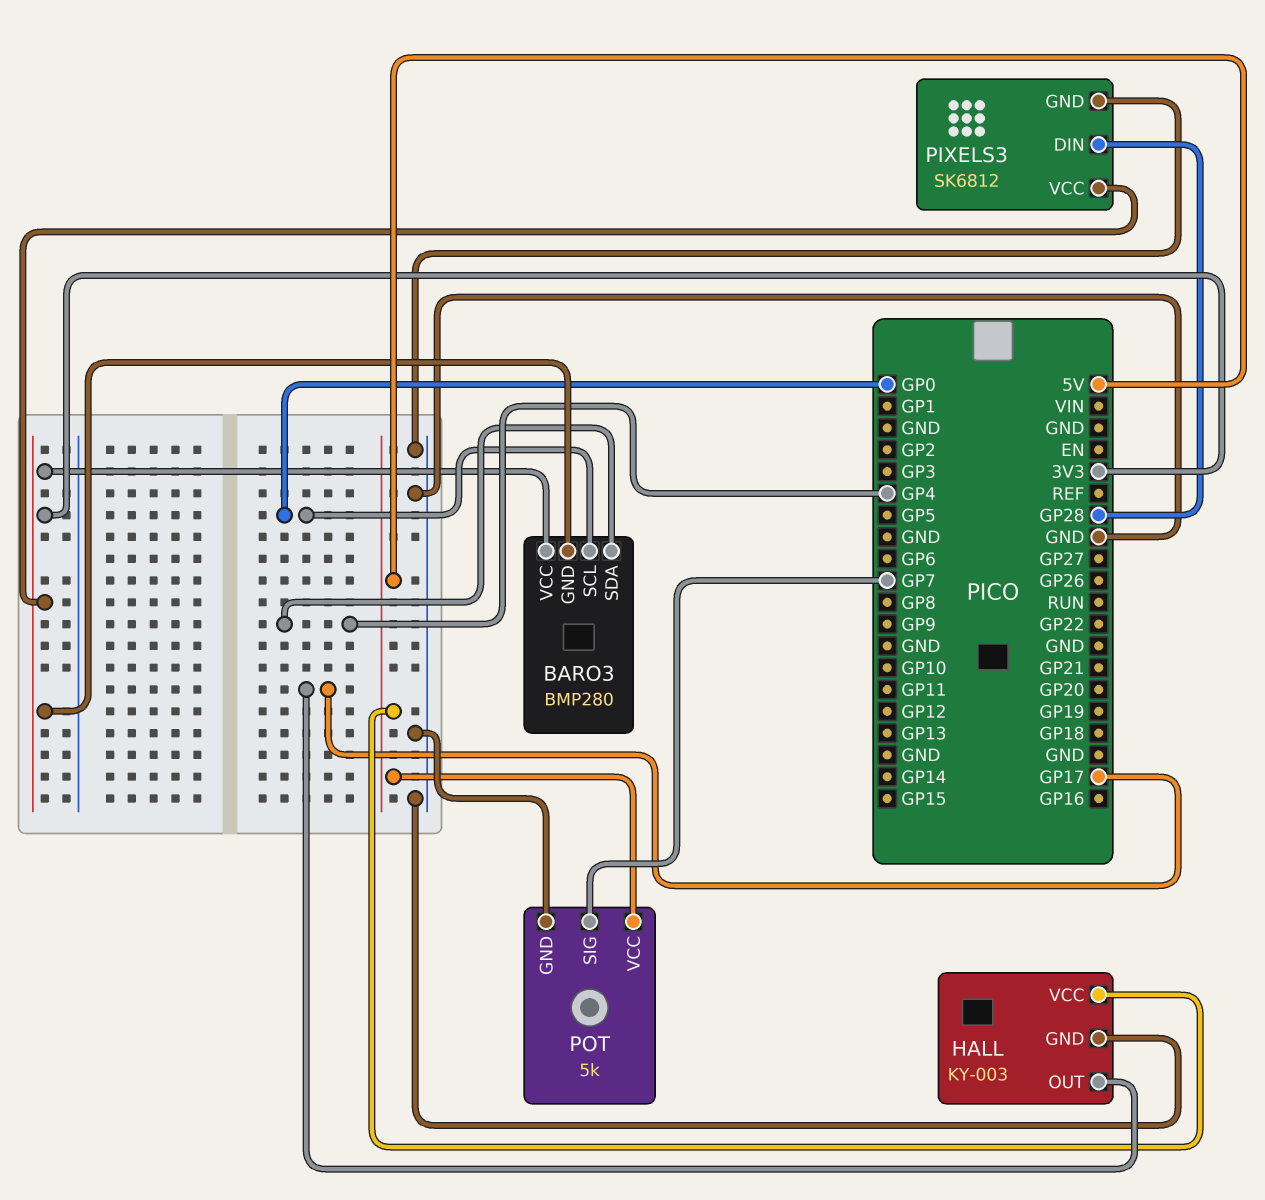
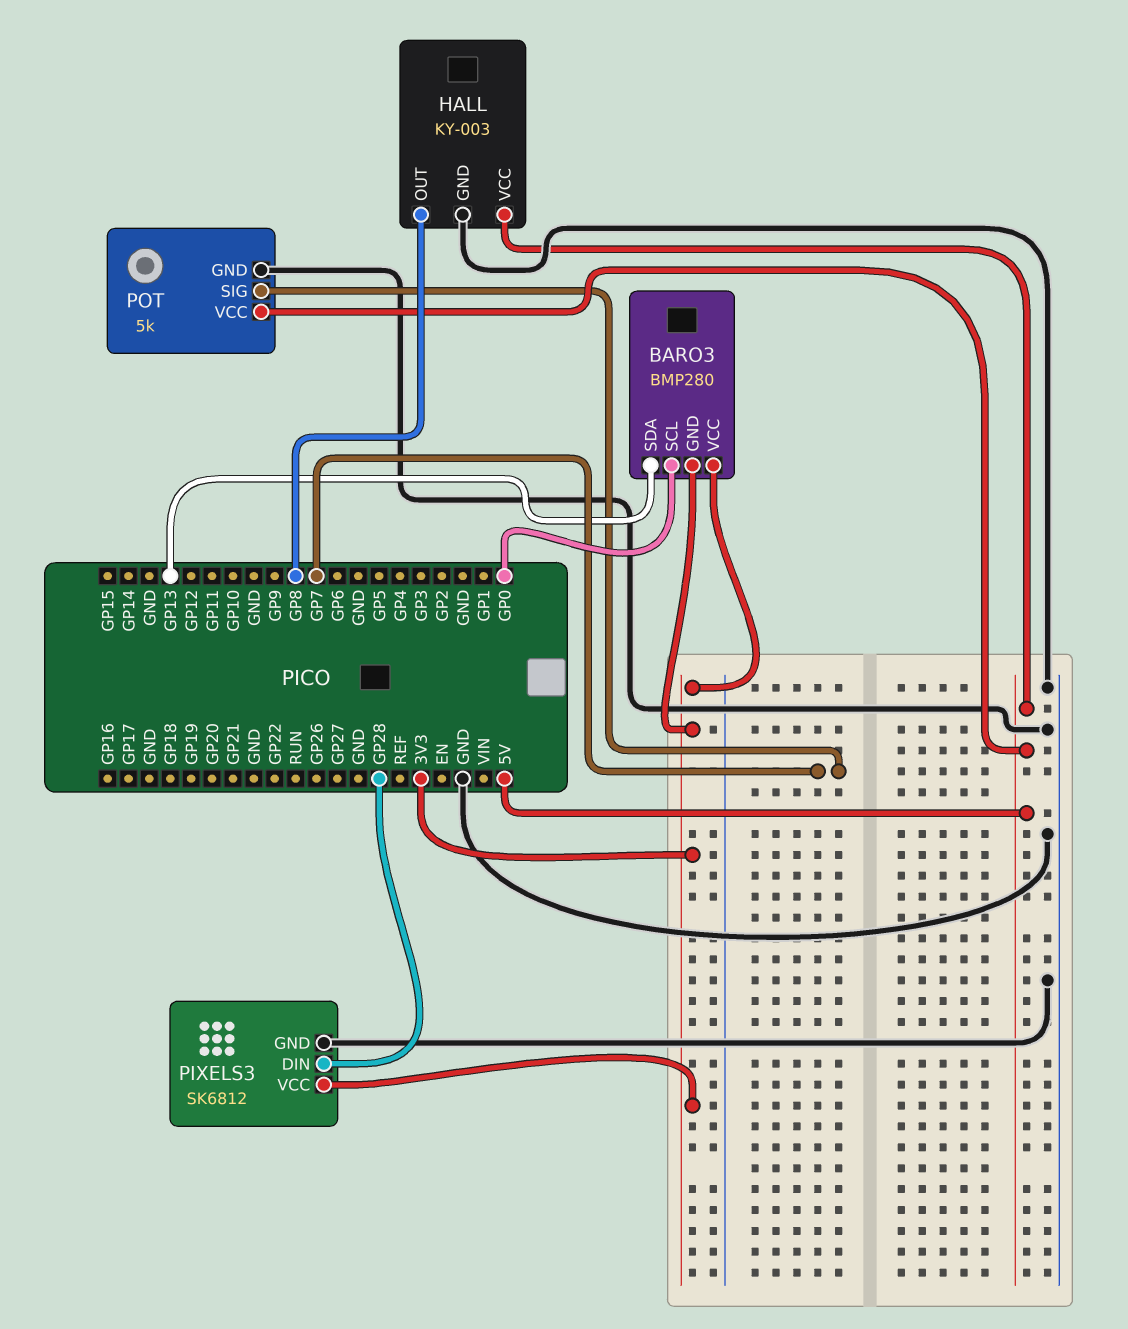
BARO3 pin SDA: GP4 -> GP13
HALL pin OUT: GP17 -> GP8

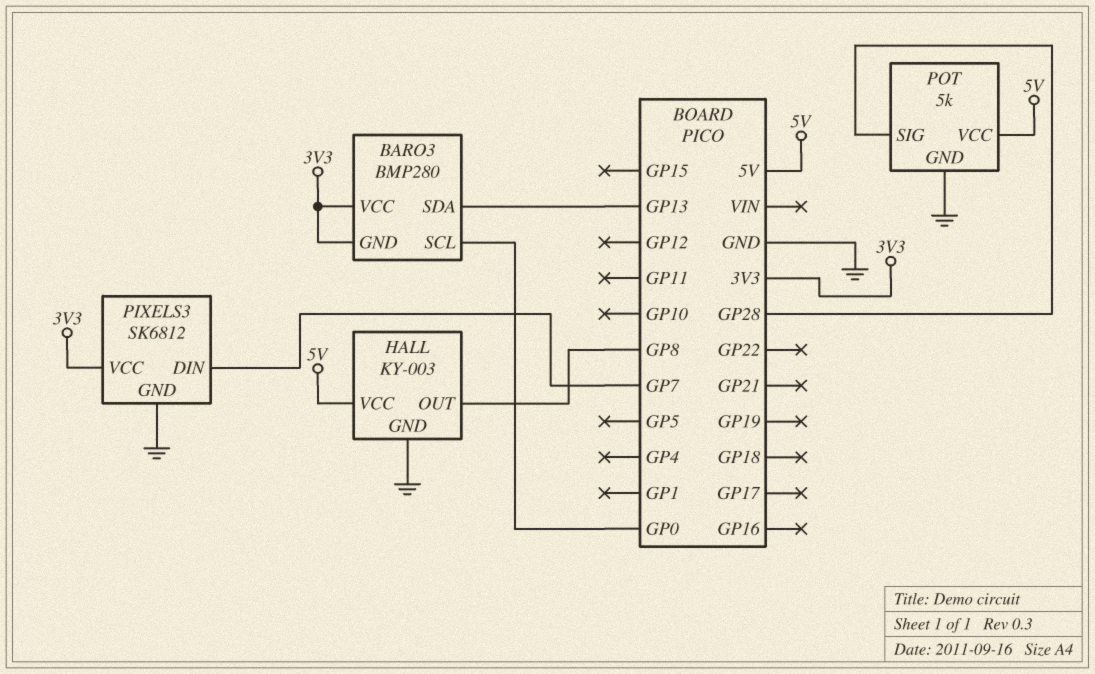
PIXELS3 pin DIN: GP28 -> GP7
POT pin SIG: GP7 -> GP28

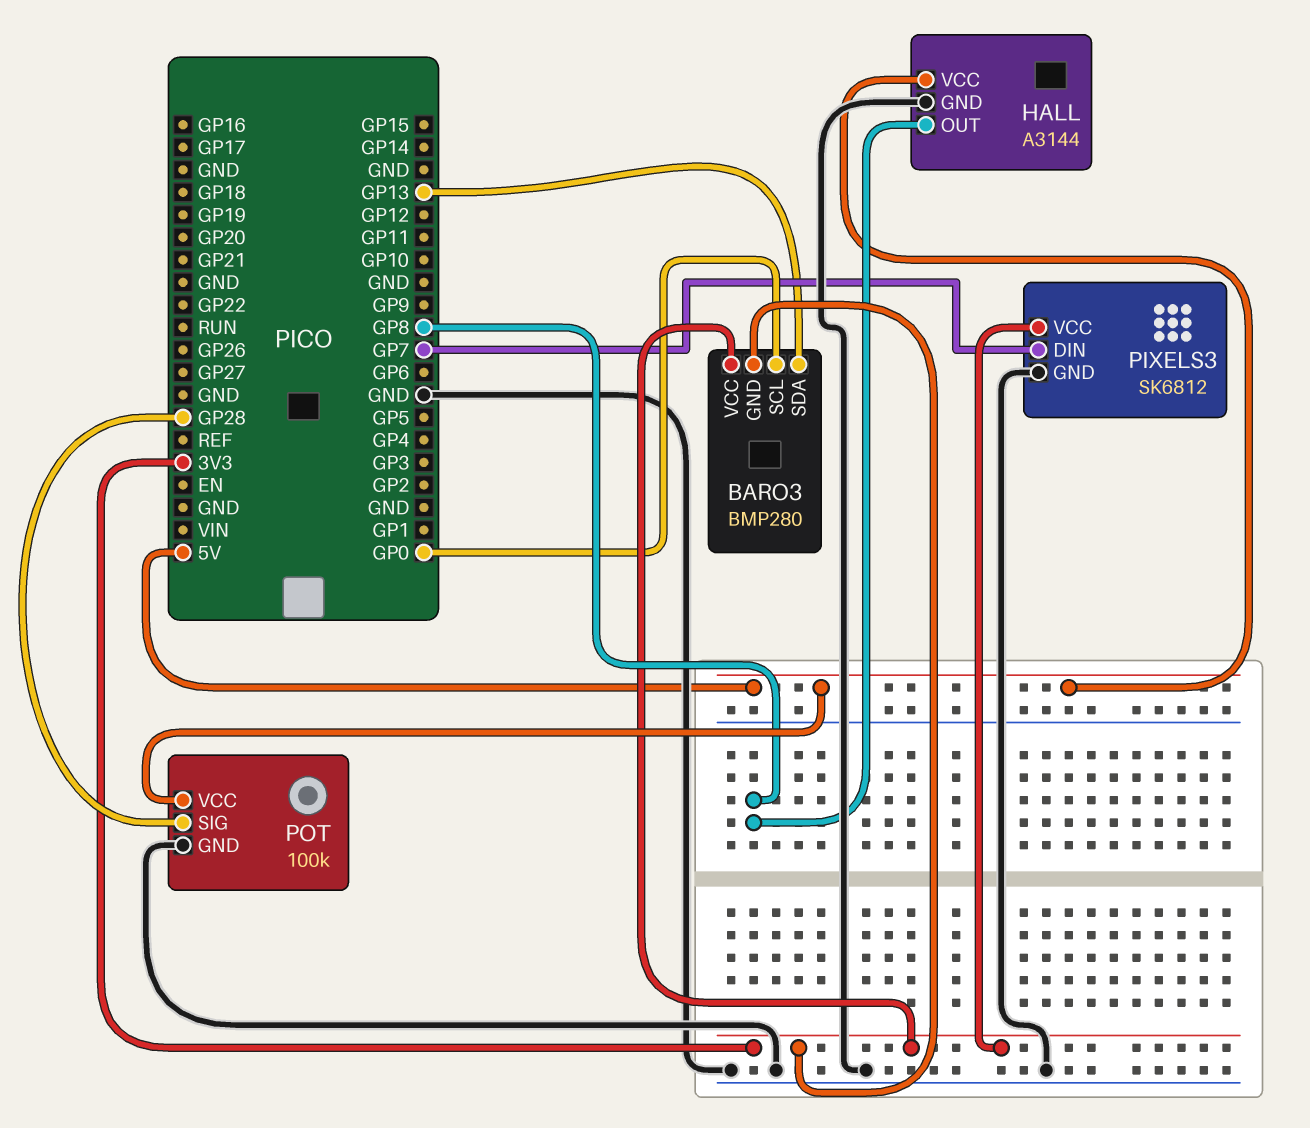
HALL: KY-003 -> A3144
POT: 5k -> 100k

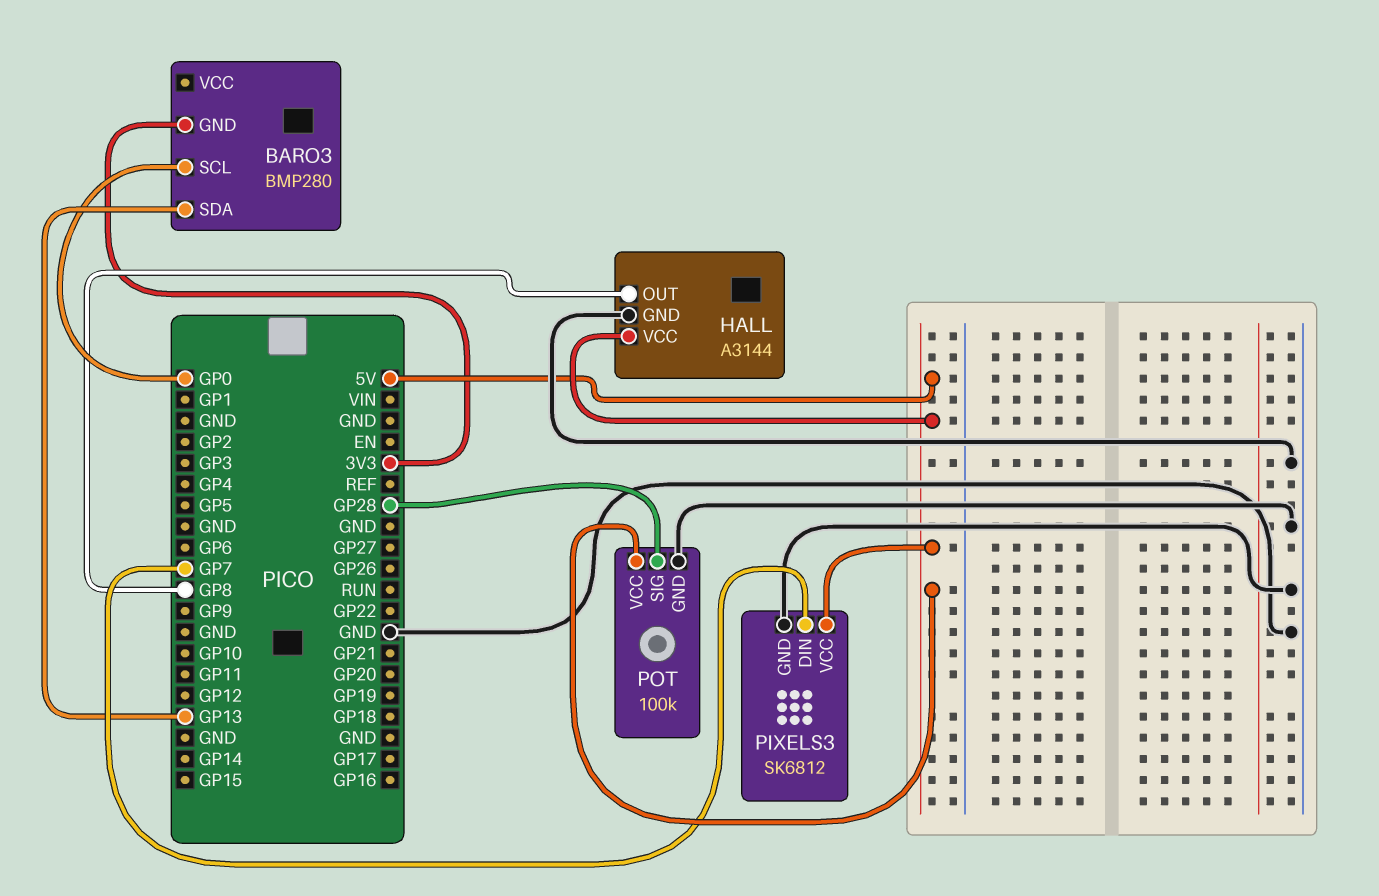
BARO3 pin VCC: 3V3 -> none
PIXELS3 pin VCC: 3V3 -> 5V

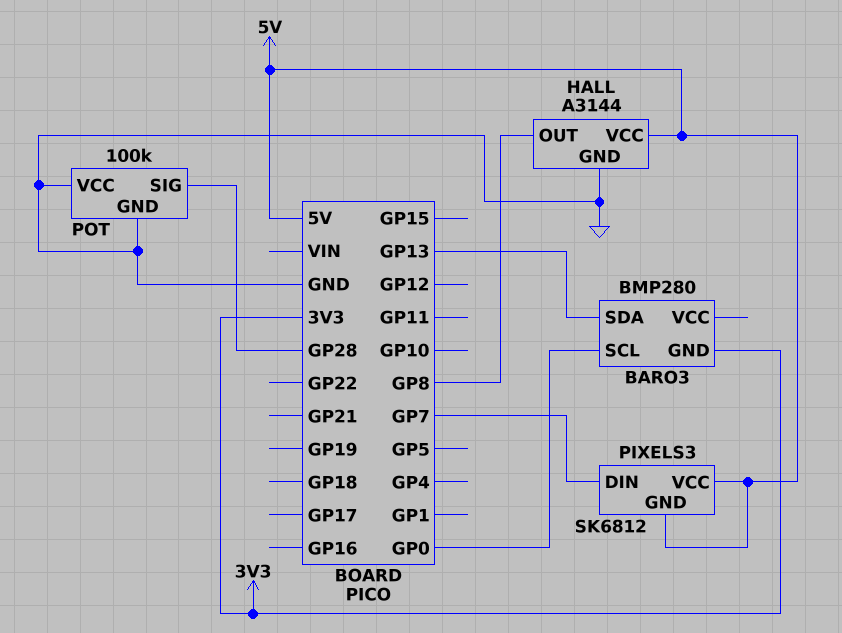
PIXELS3 pin GND: GND -> 5V
POT pin VCC: 5V -> GND

